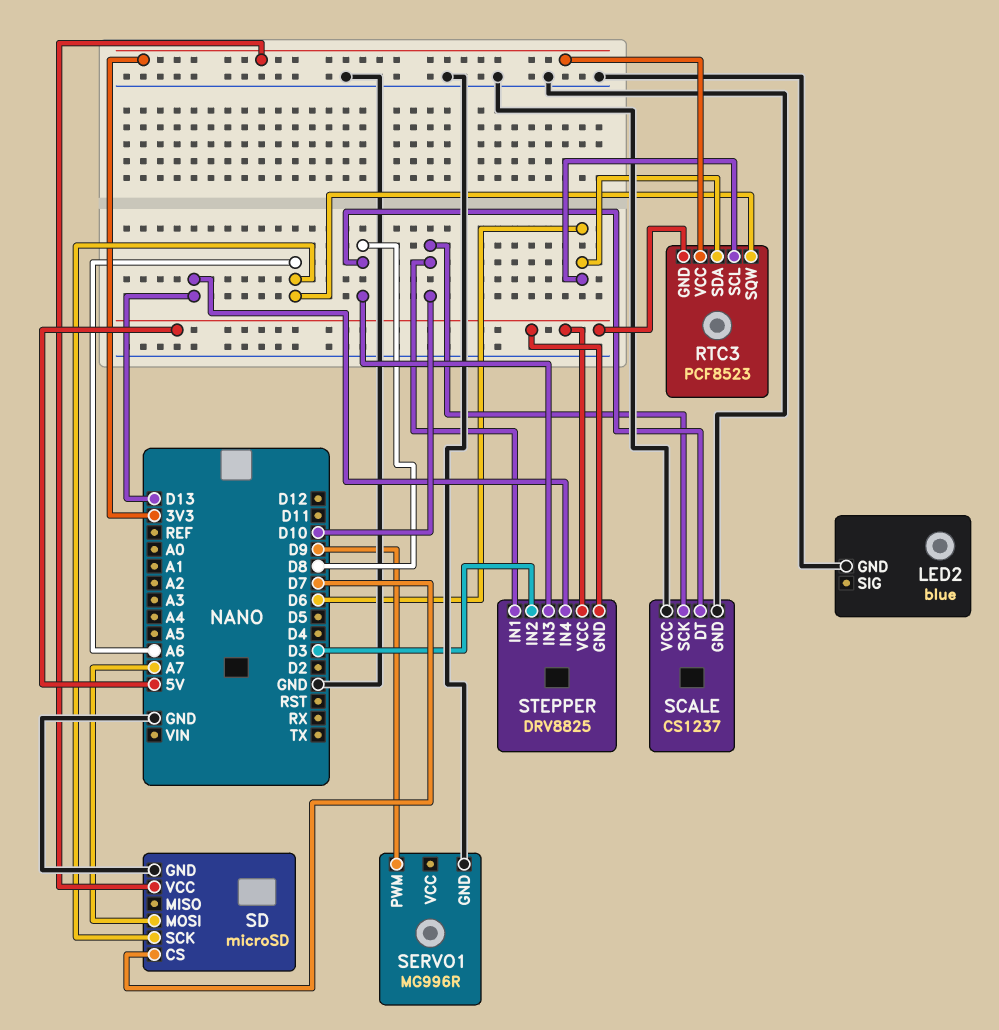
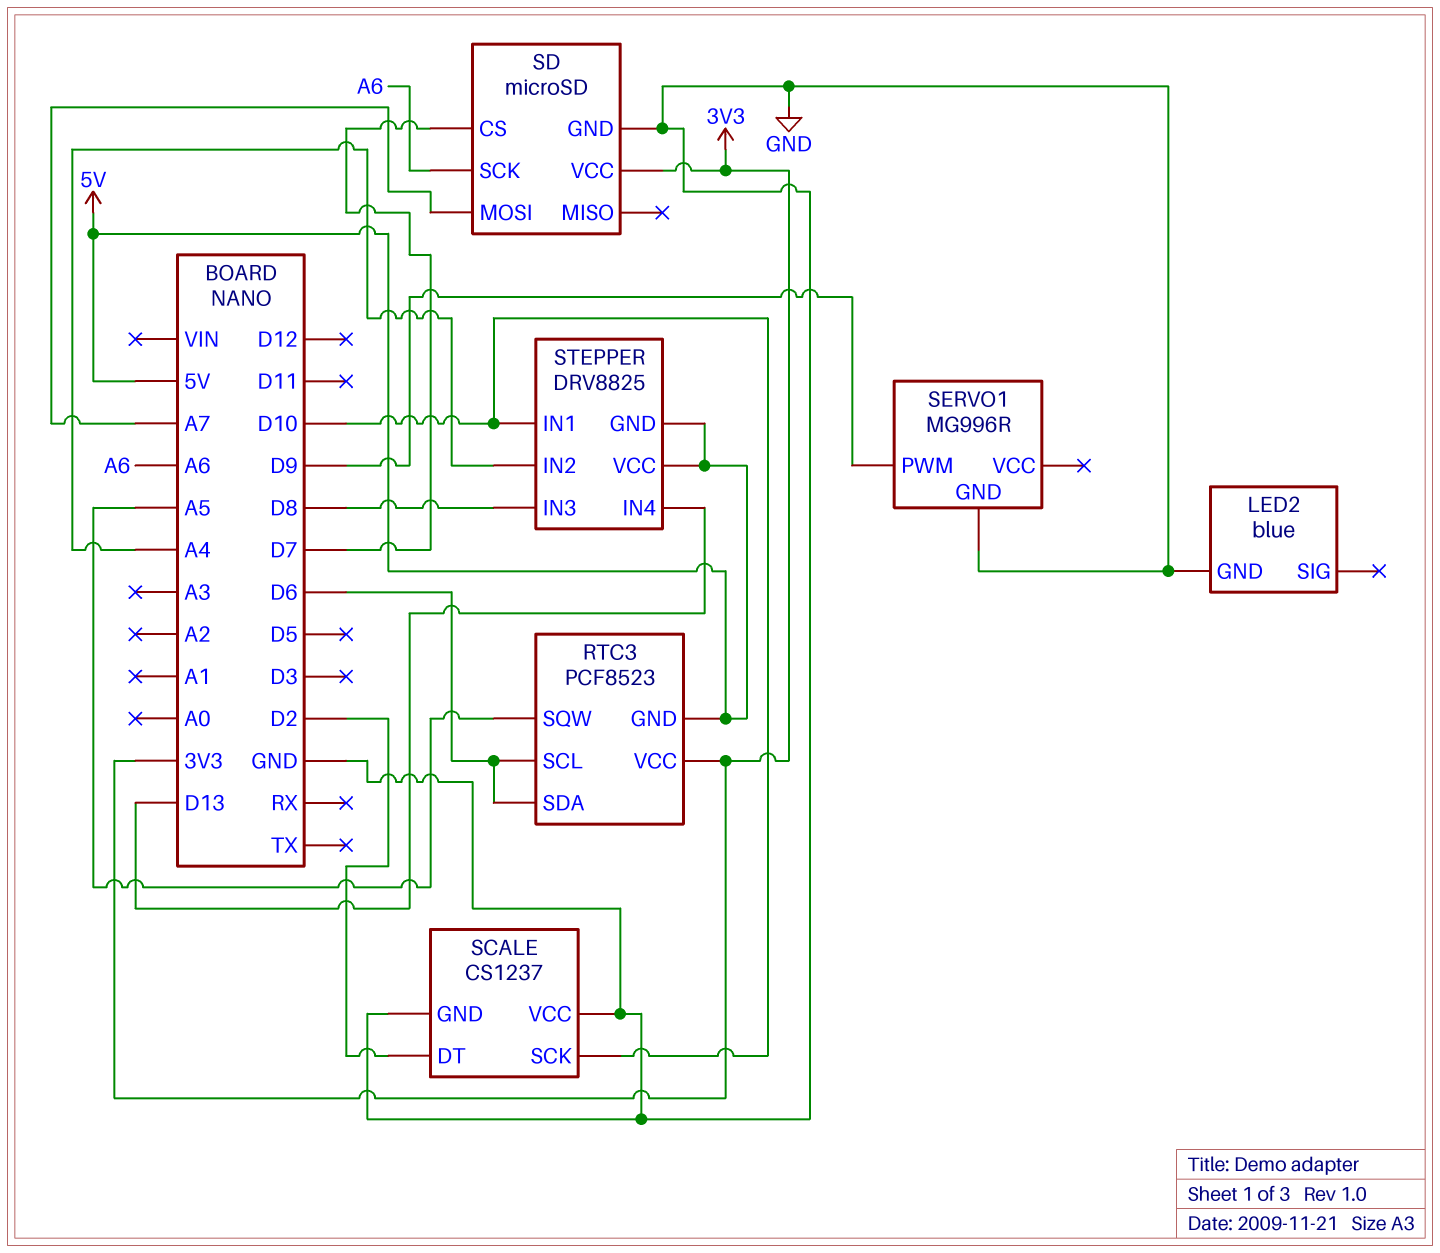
RTC3 pin SQW: A6 -> A5
SCALE pin DT: D8 -> D2
STEPPER pin IN2: D3 -> A4

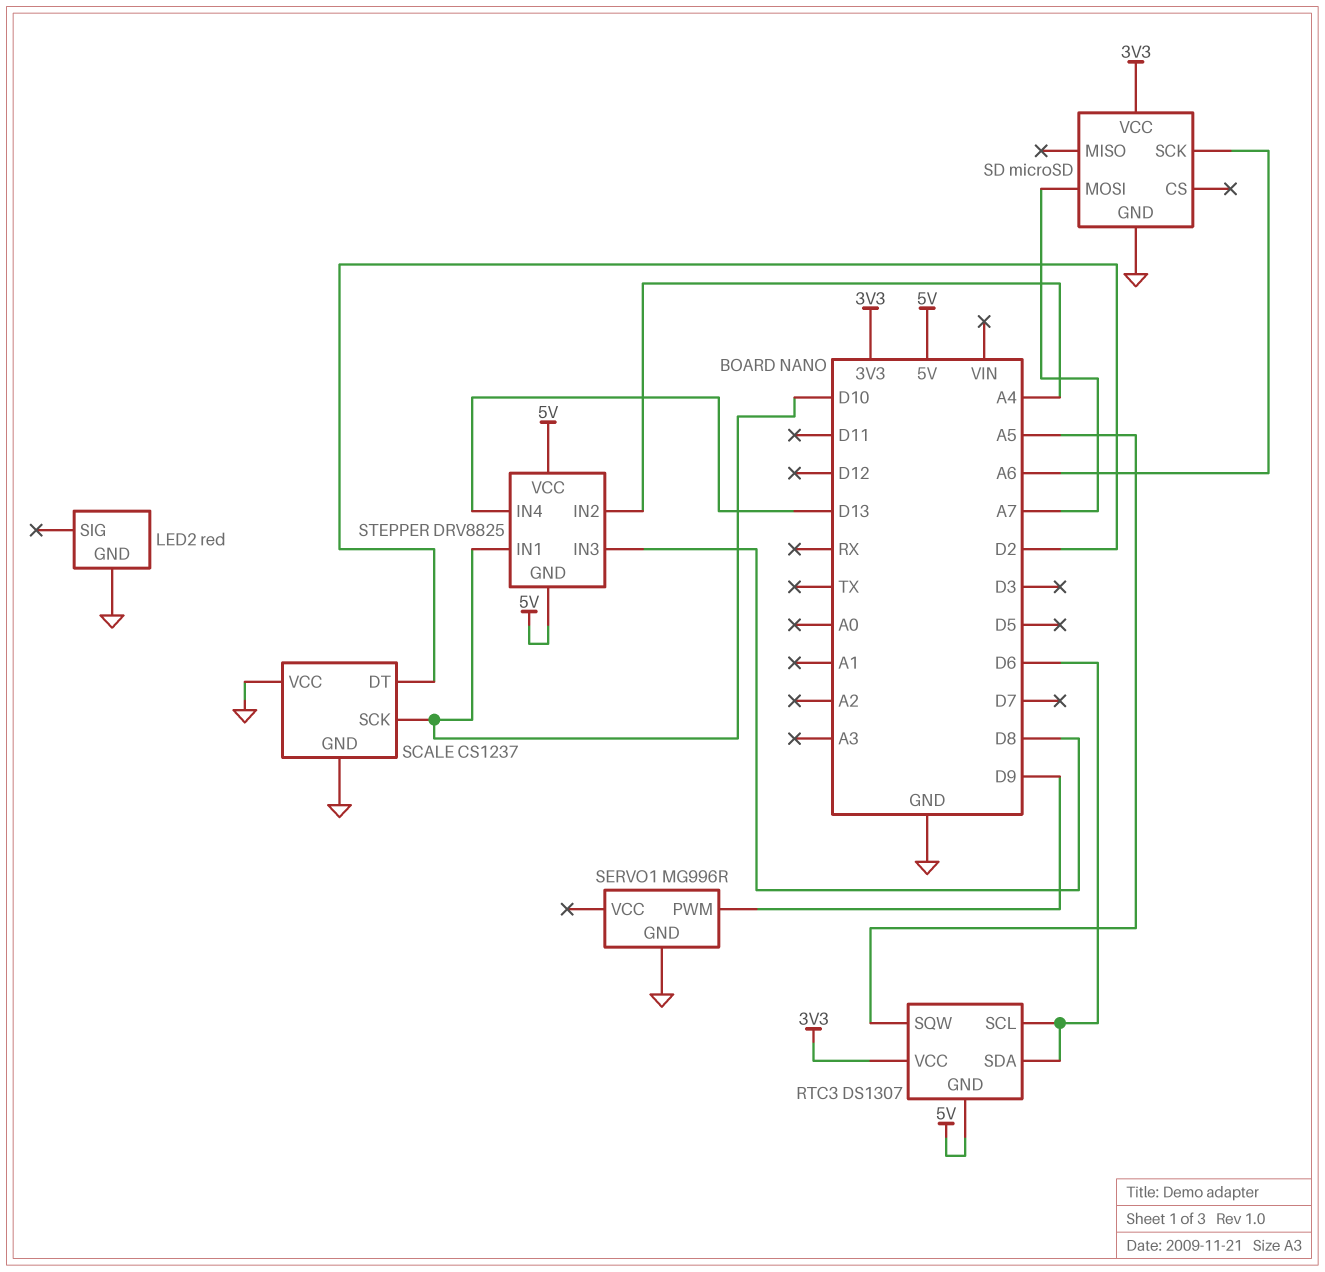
LED2: blue -> red
RTC3: PCF8523 -> DS1307
SD pin CS: D7 -> none

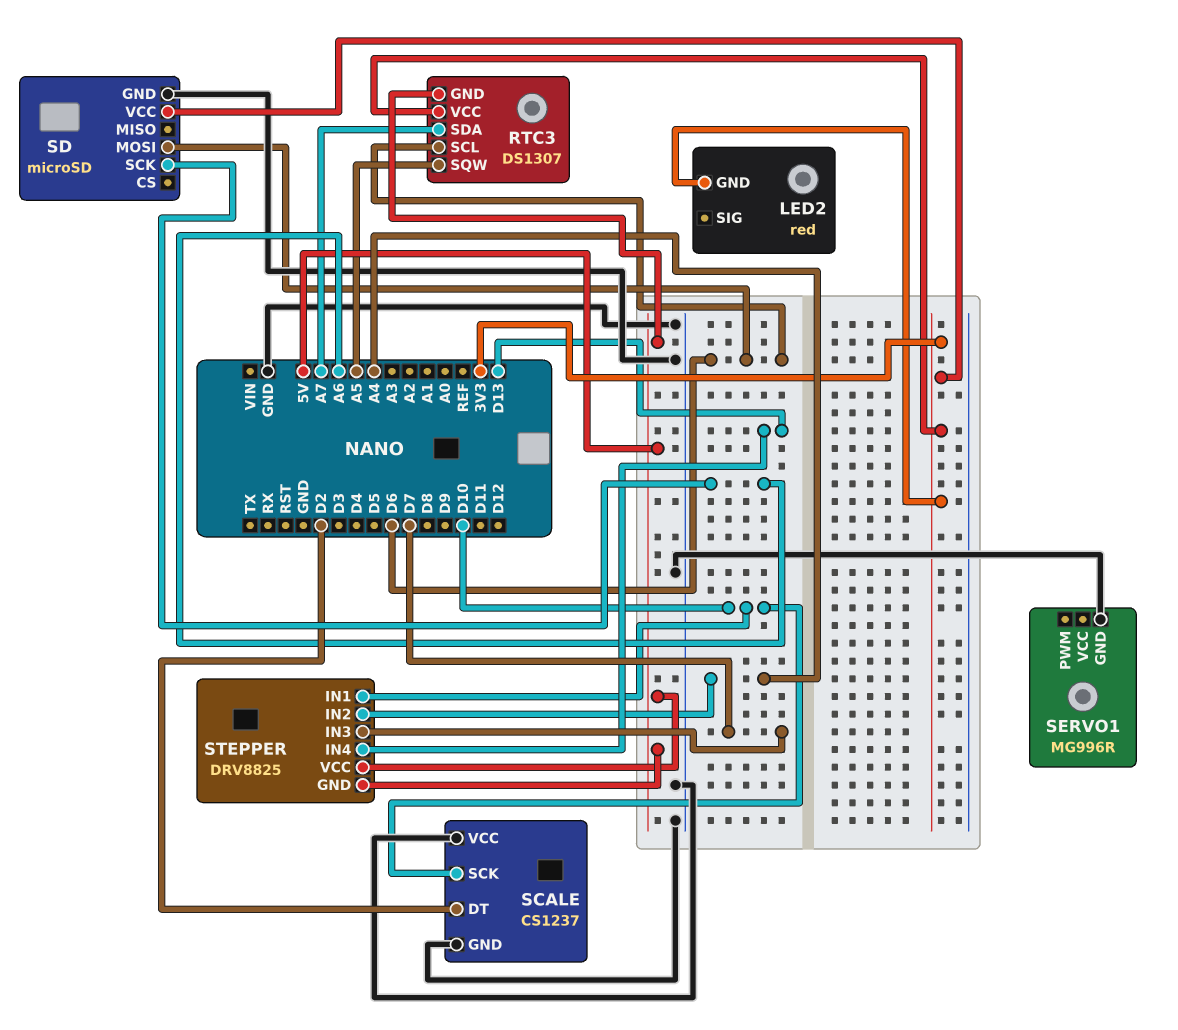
LED2 pin GND: GND -> 3V3
RTC3 pin SDA: D6 -> A7
SD pin MOSI: A7 -> D6
SERVO1 pin PWM: D9 -> none
STEPPER pin IN3: D8 -> D7

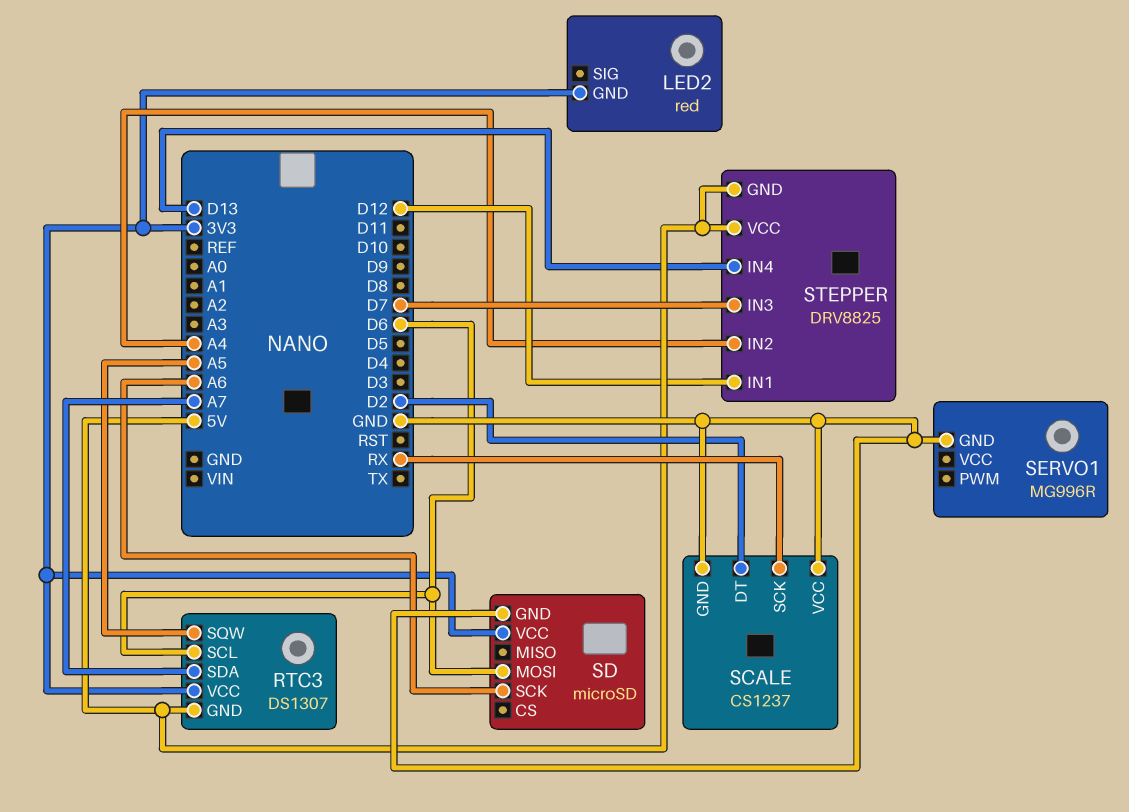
SCALE pin SCK: D10 -> RX
STEPPER pin IN1: D10 -> D12

